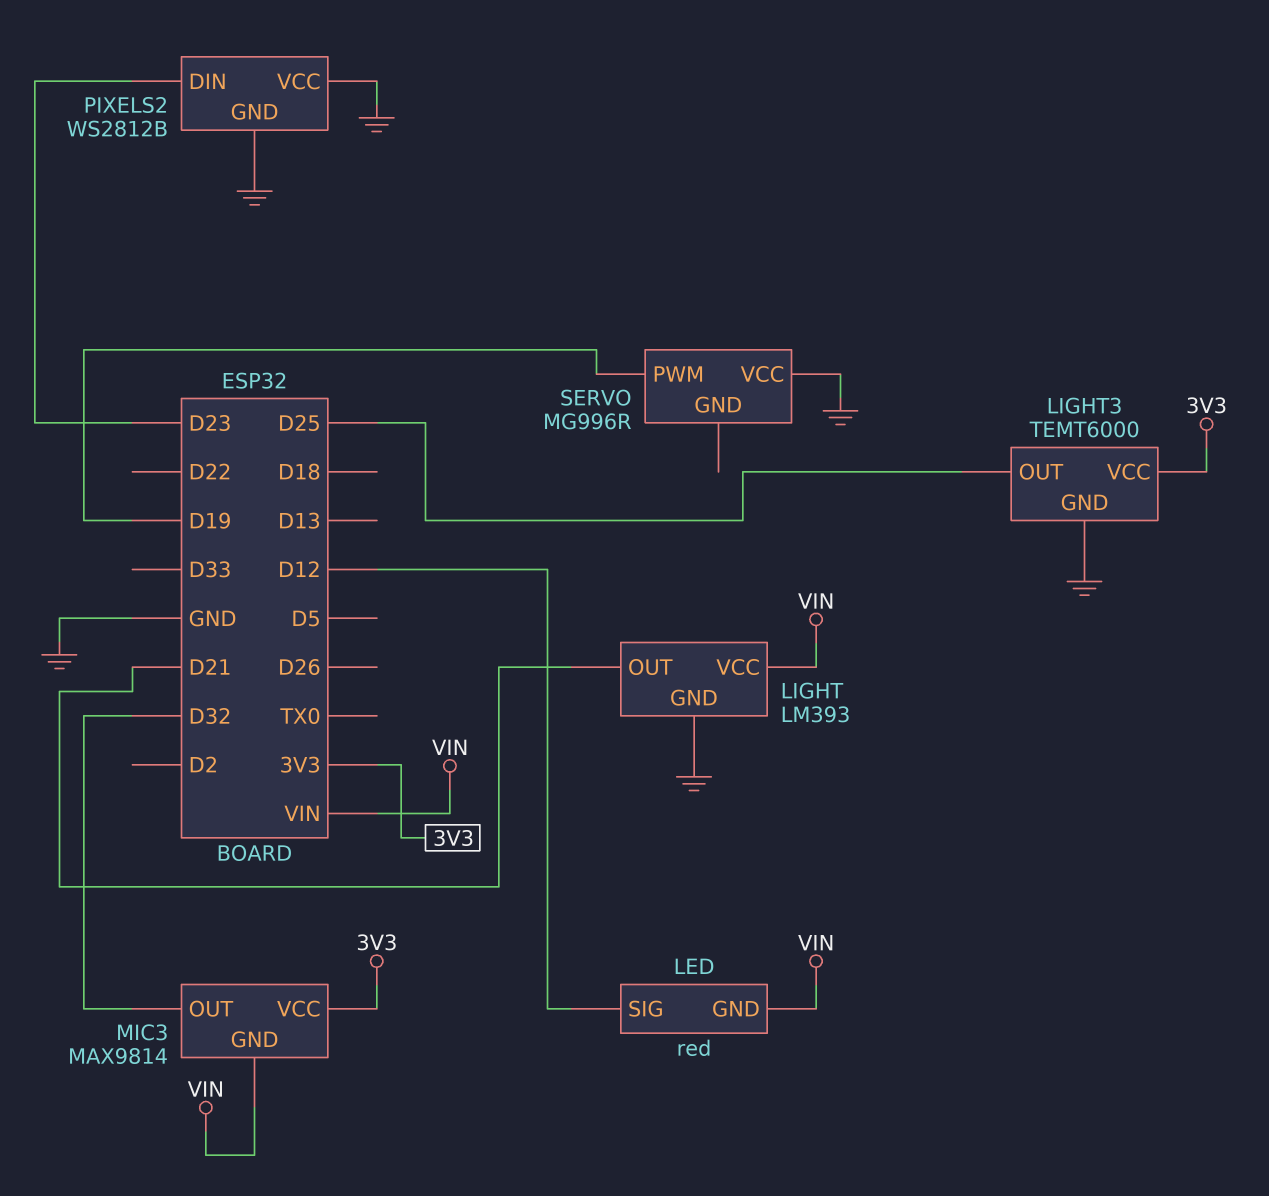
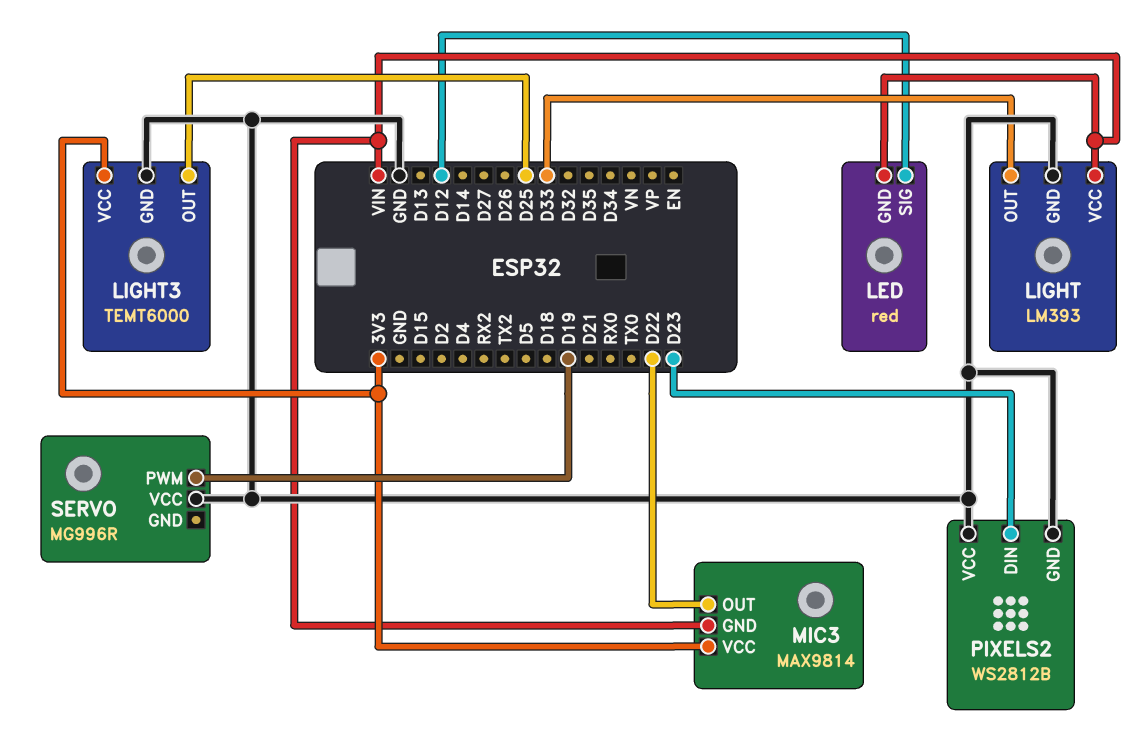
LIGHT pin OUT: D21 -> D33
MIC3 pin OUT: D32 -> D22

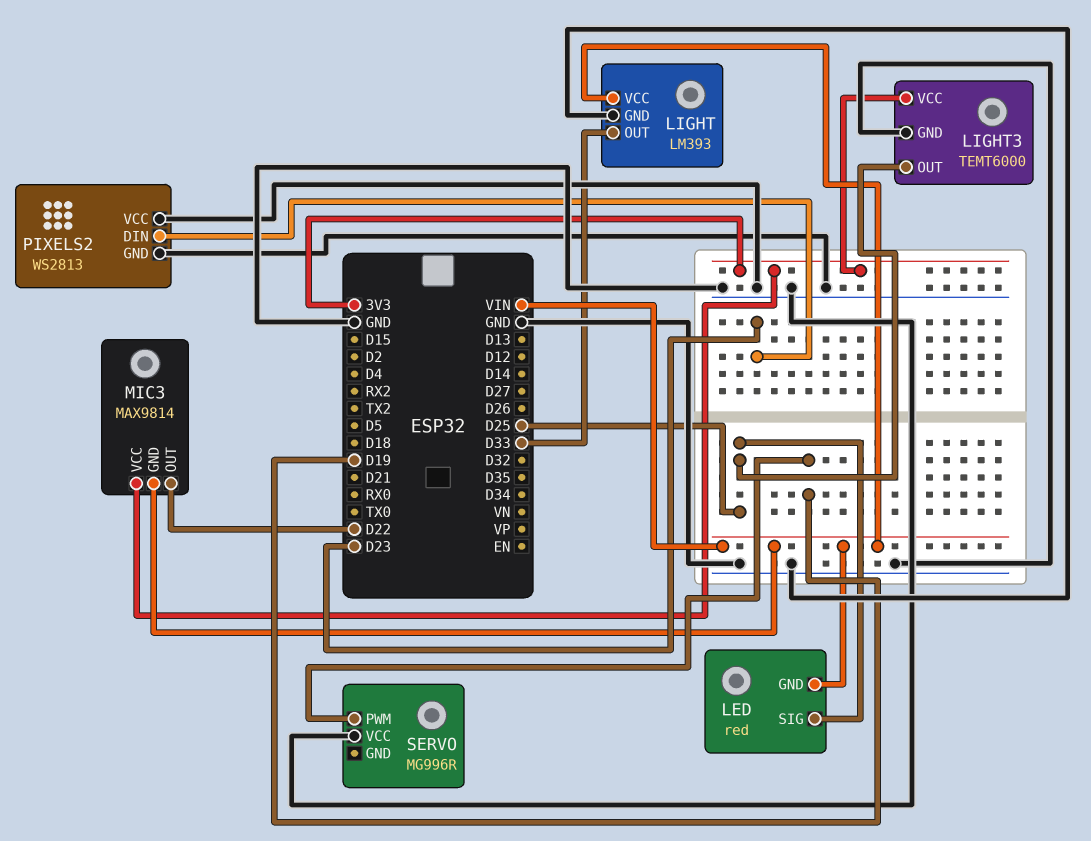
LED pin SIG: D12 -> D25
PIXELS2: WS2812B -> WS2813

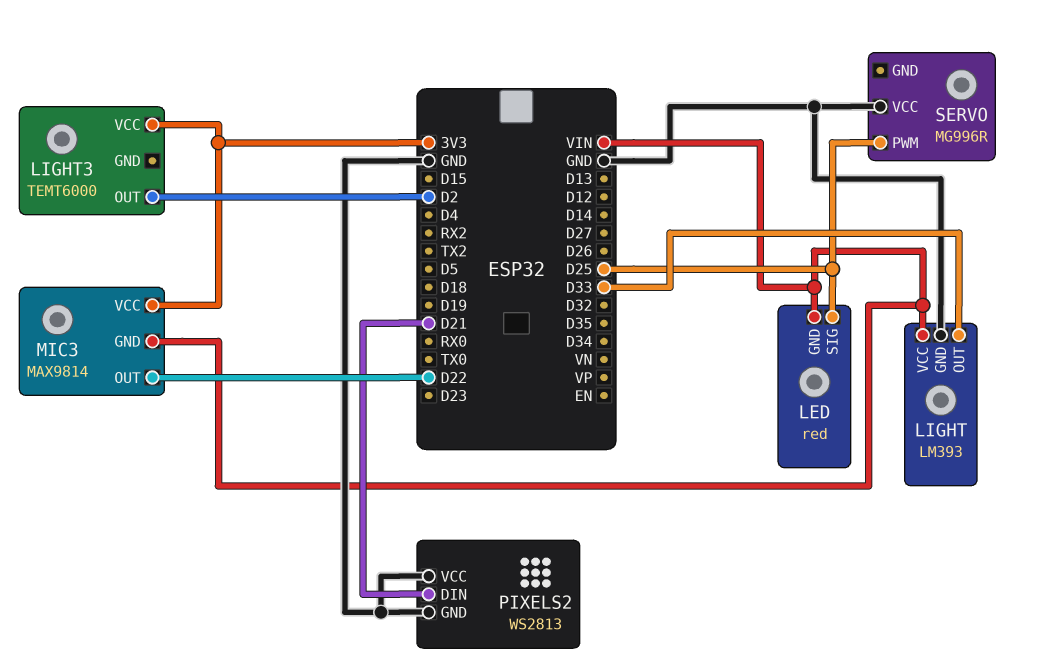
LIGHT3 pin GND: GND -> none
LIGHT3 pin OUT: D25 -> D2
PIXELS2 pin DIN: D23 -> D21
SERVO pin PWM: D19 -> D25

